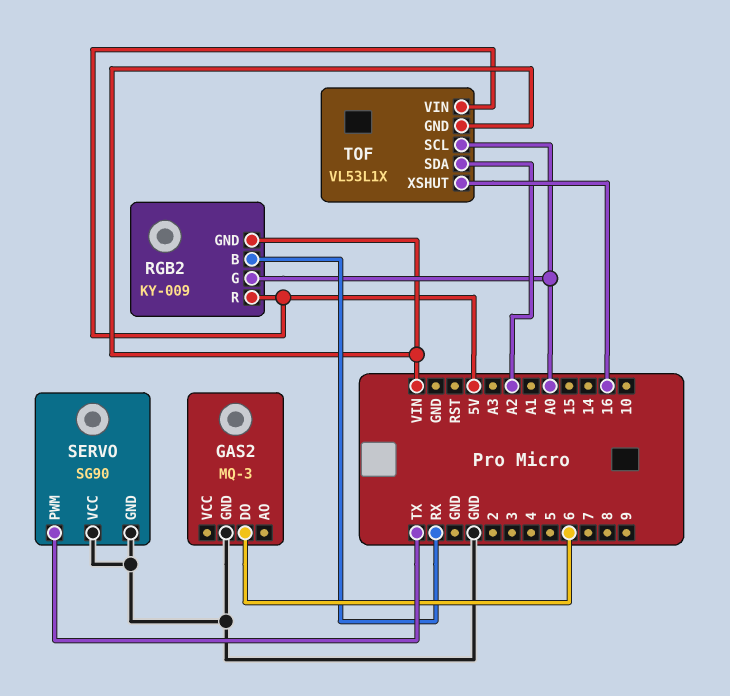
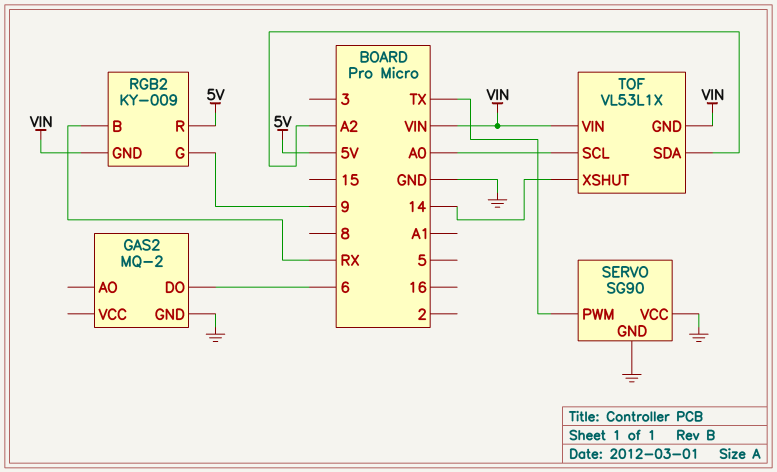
GAS2: MQ-3 -> MQ-2
RGB2 pin G: A0 -> 9
TOF pin VIN: 5V -> VIN
TOF pin XSHUT: 16 -> 14

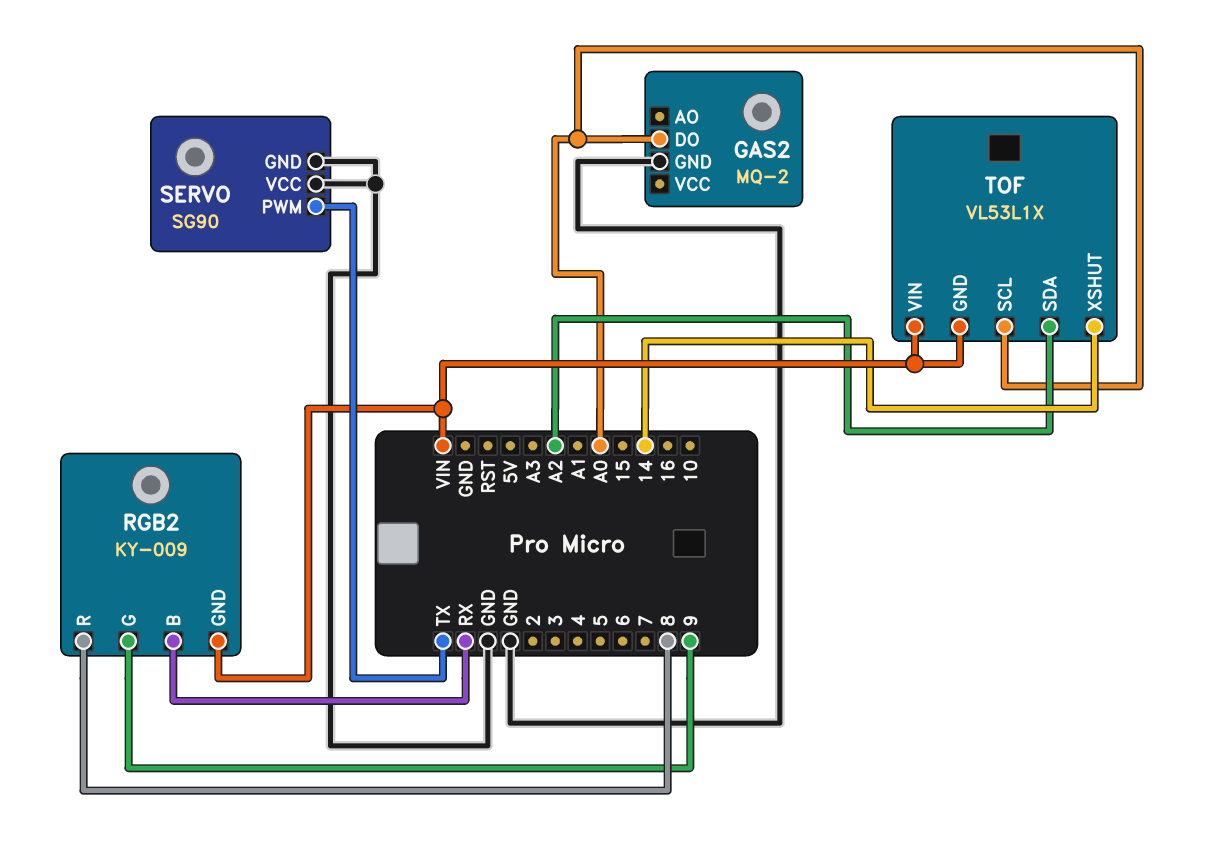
GAS2 pin DO: 6 -> A0
RGB2 pin R: 5V -> 8

